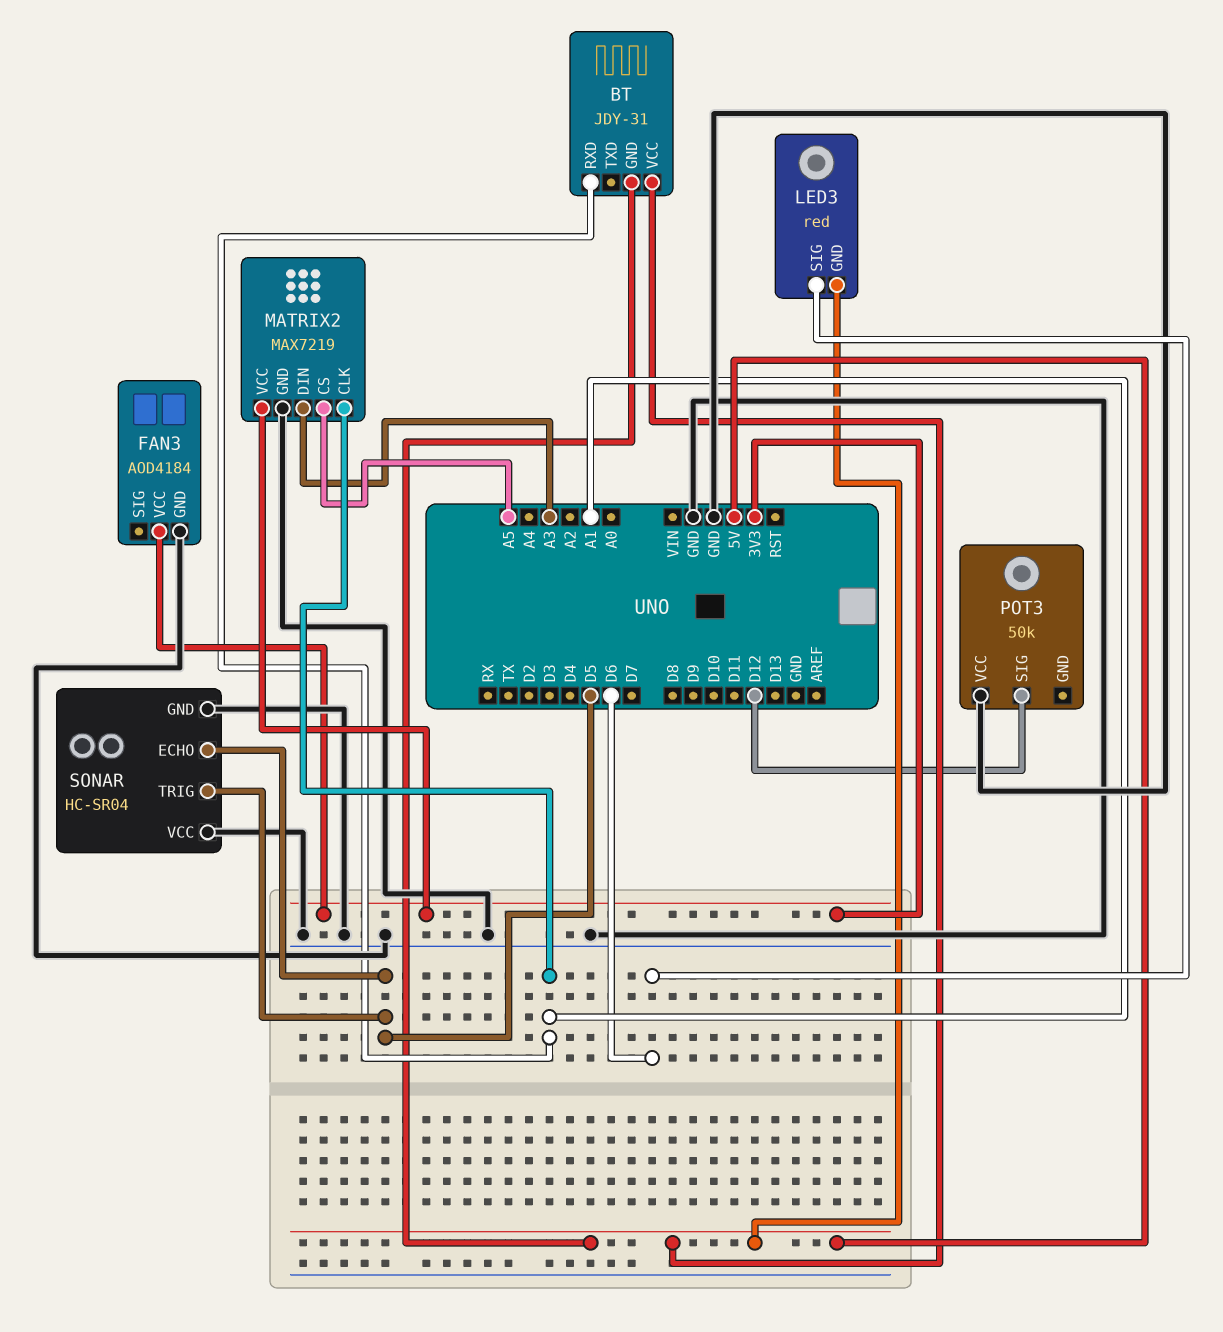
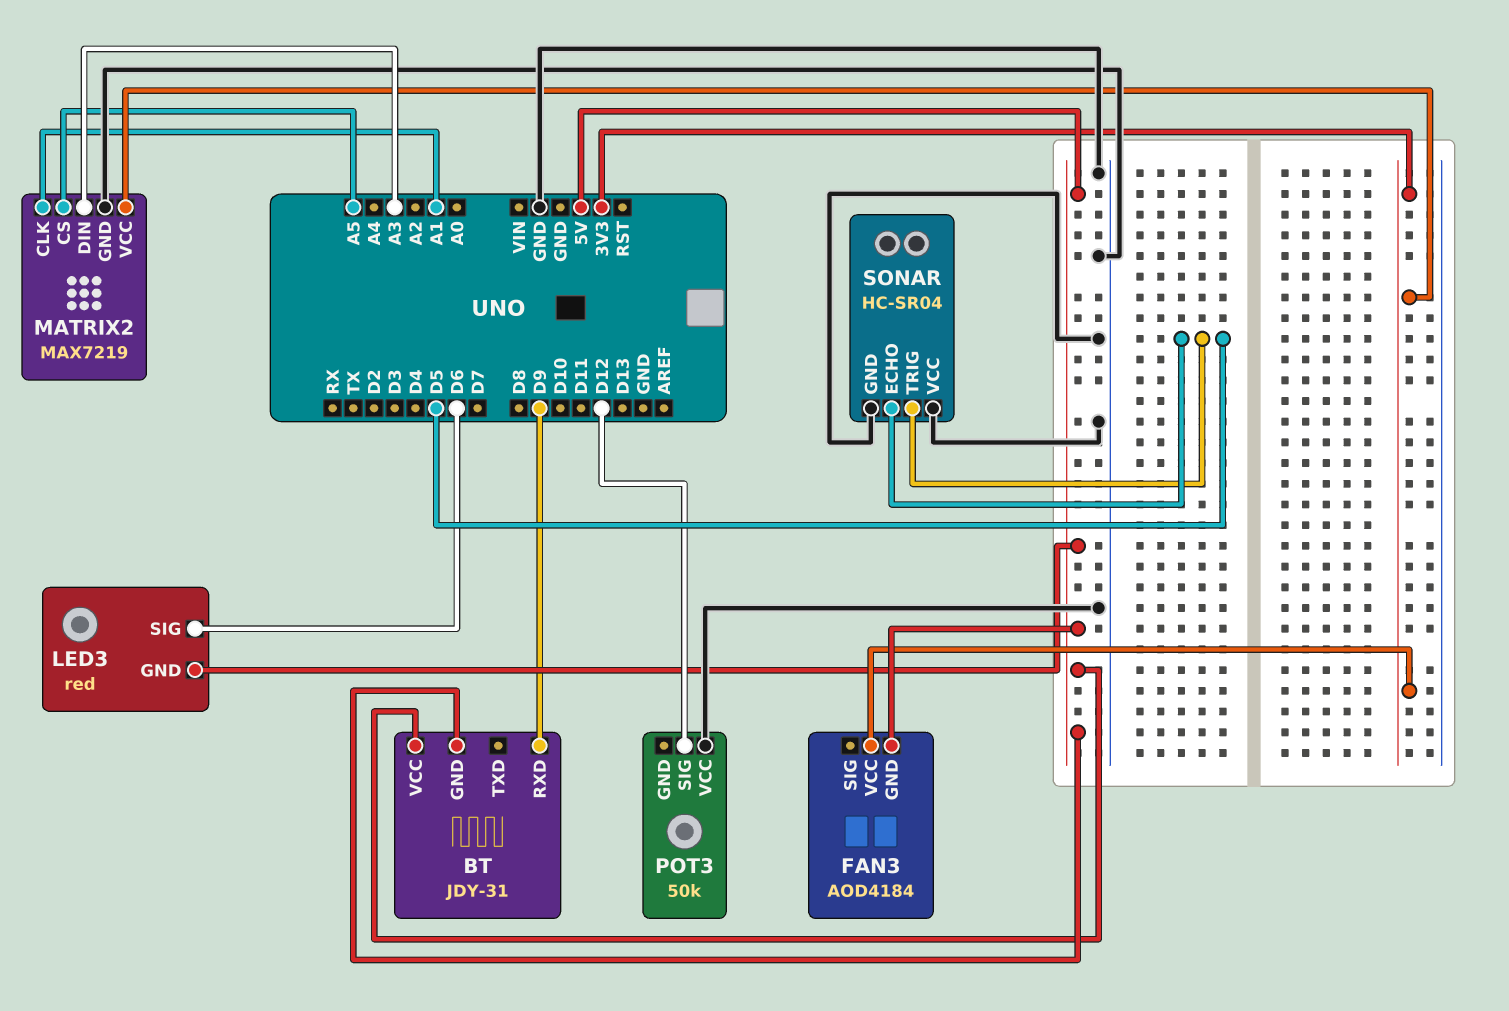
BT pin RXD: A1 -> D9
FAN3 pin GND: GND -> 5V

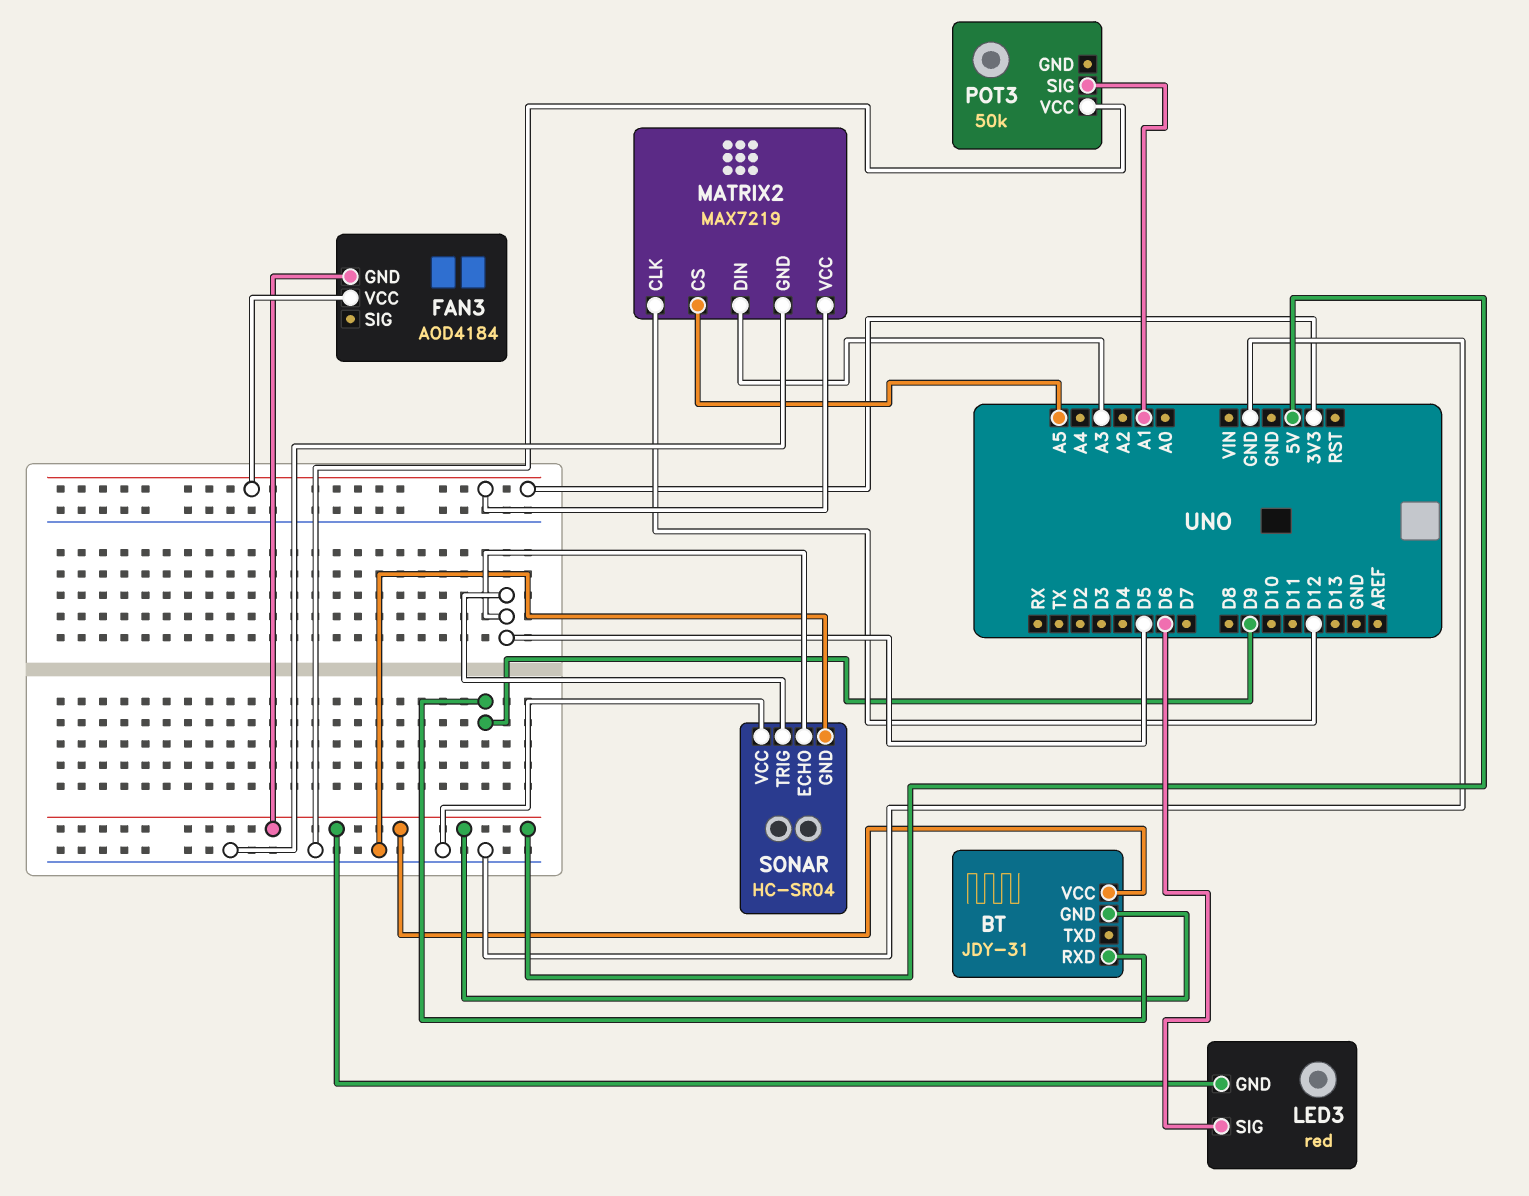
MATRIX2 pin CLK: A1 -> D12
POT3 pin SIG: D12 -> A1

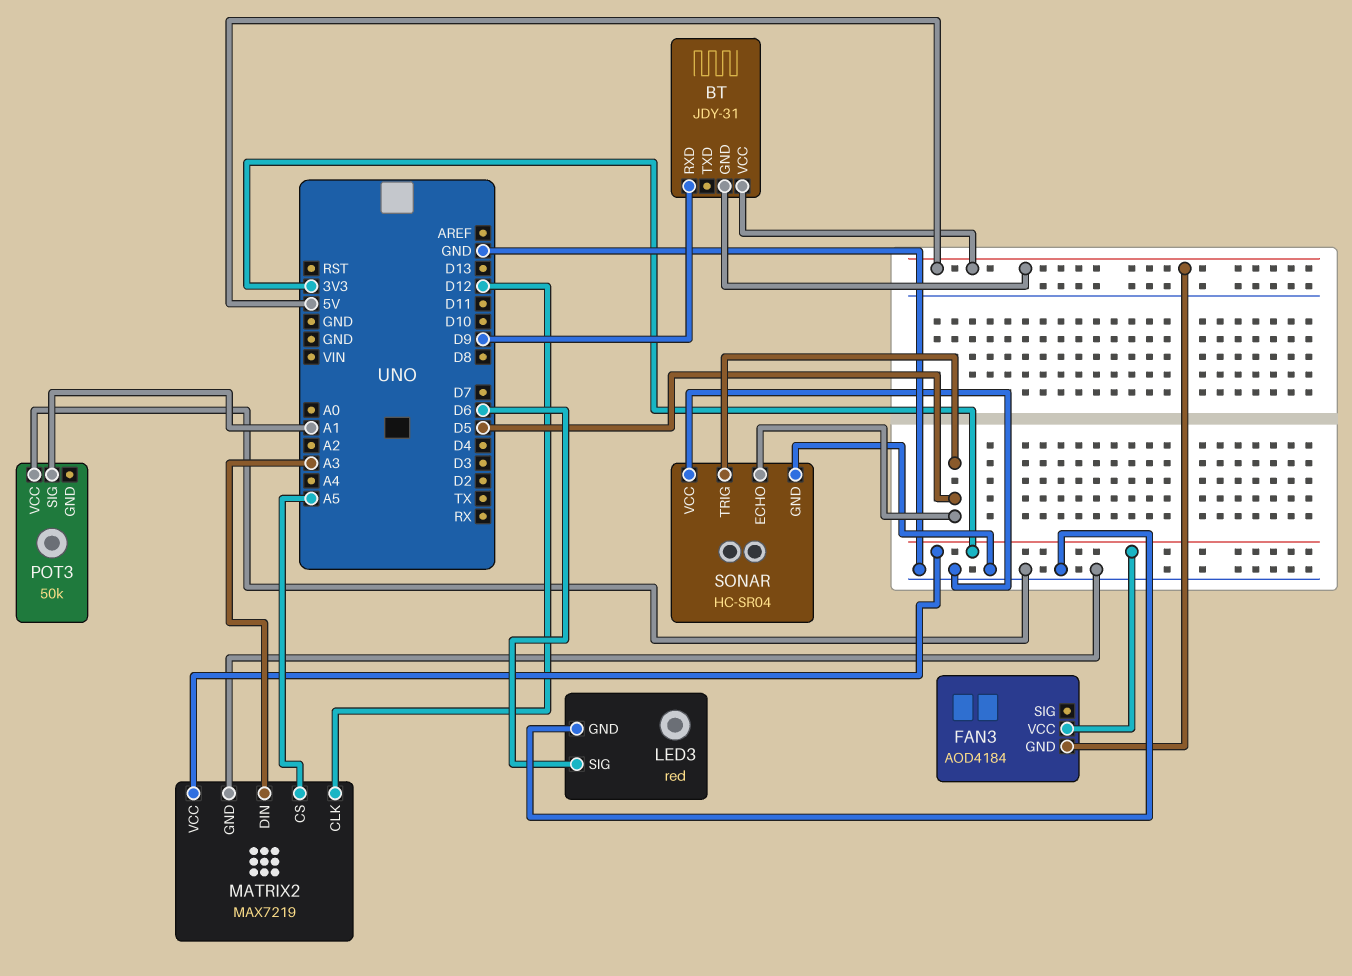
LED3 pin GND: 5V -> GND

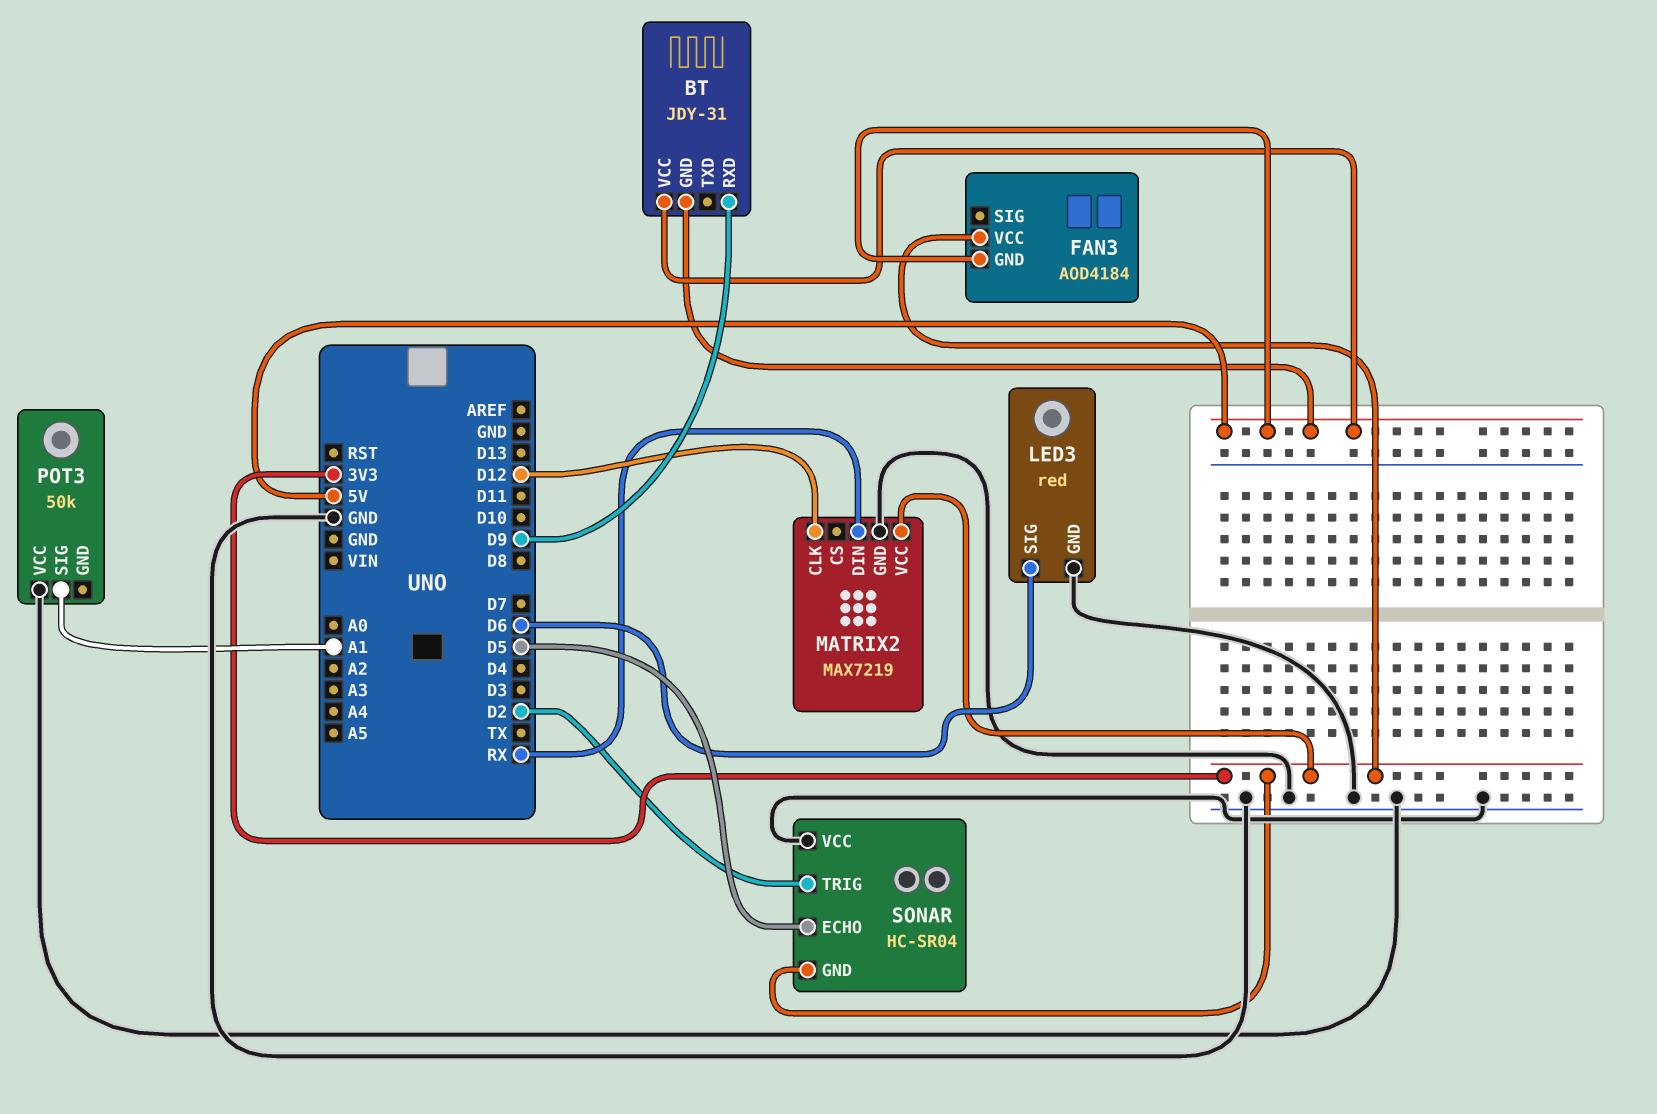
MATRIX2 pin CS: A5 -> none
MATRIX2 pin DIN: A3 -> RX
SONAR pin GND: GND -> 3V3
SONAR pin TRIG: D5 -> D2

